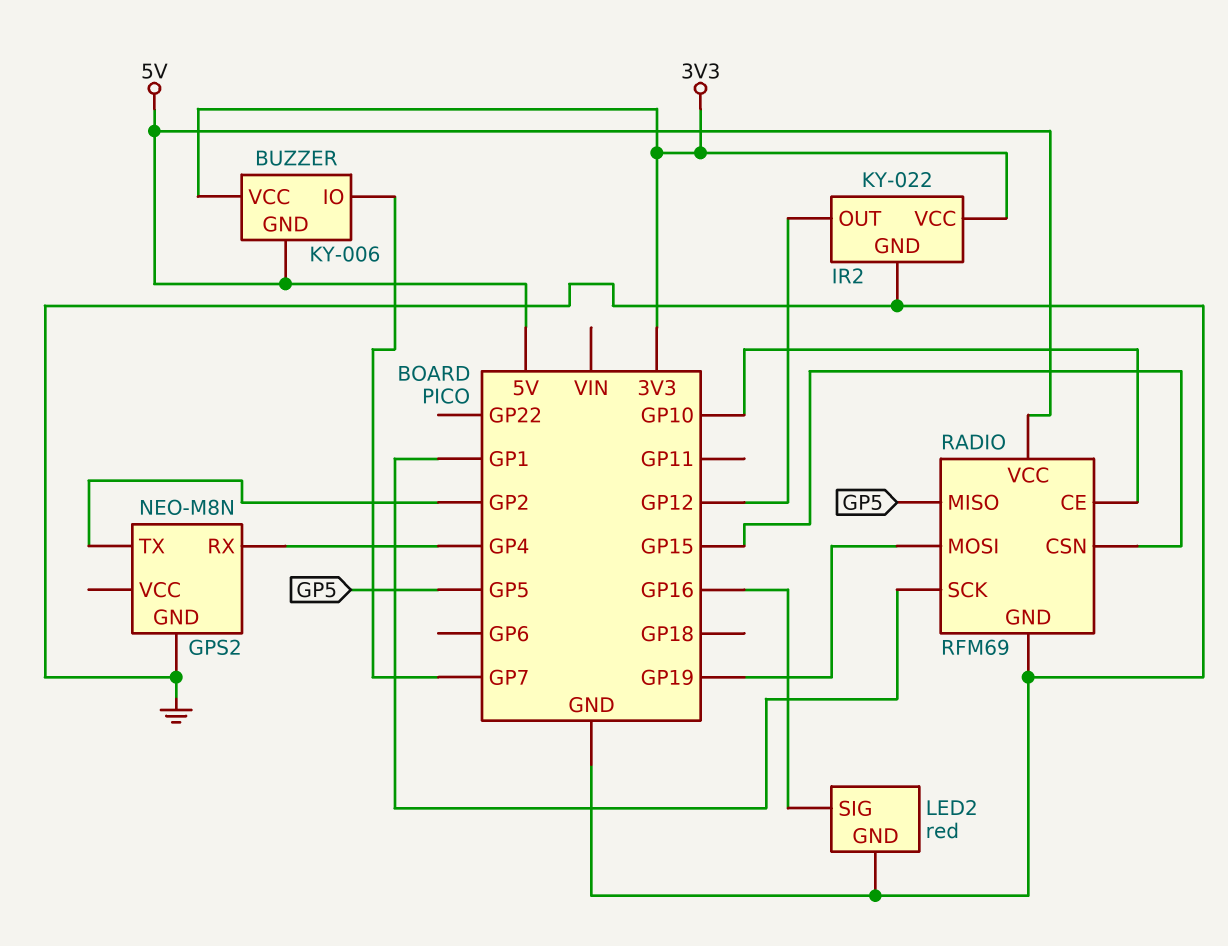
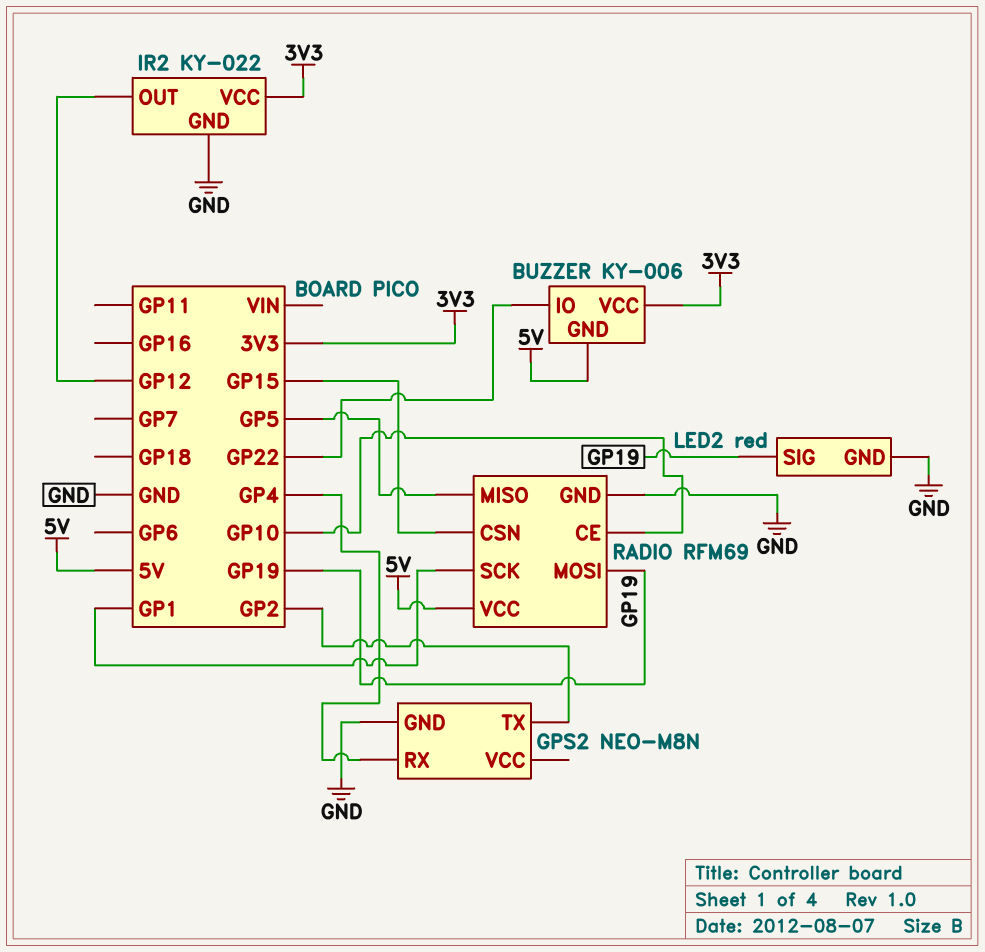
BUZZER pin IO: GP7 -> GP22
LED2 pin SIG: GP16 -> GP19

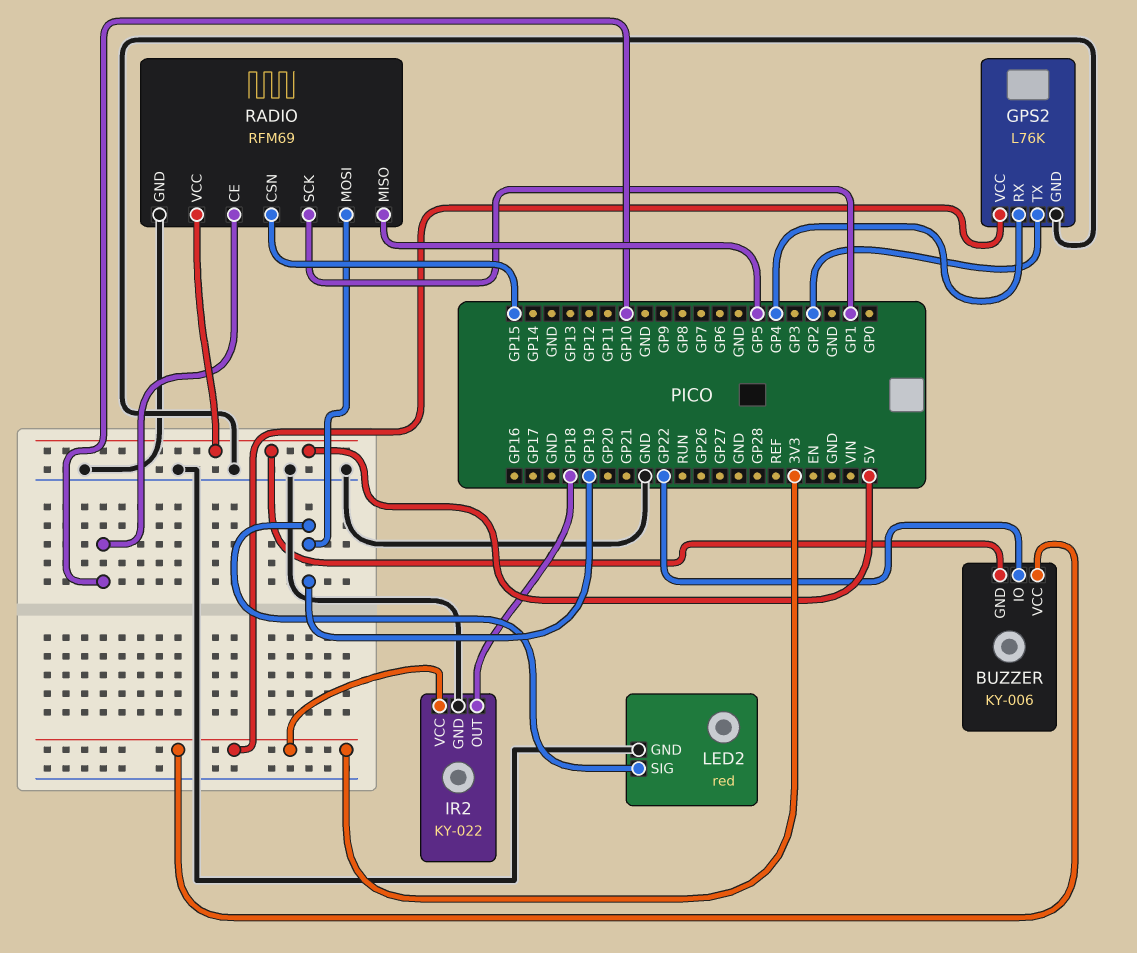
GPS2: NEO-M8N -> L76K
GPS2 pin VCC: none -> 3V3
IR2 pin OUT: GP12 -> GP18

